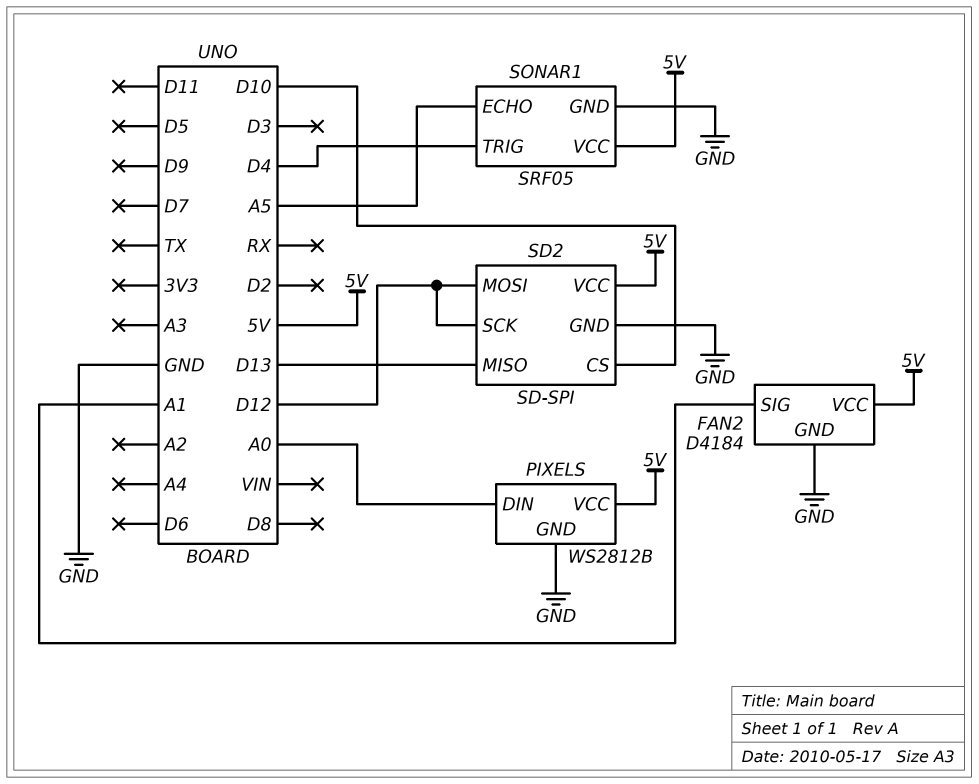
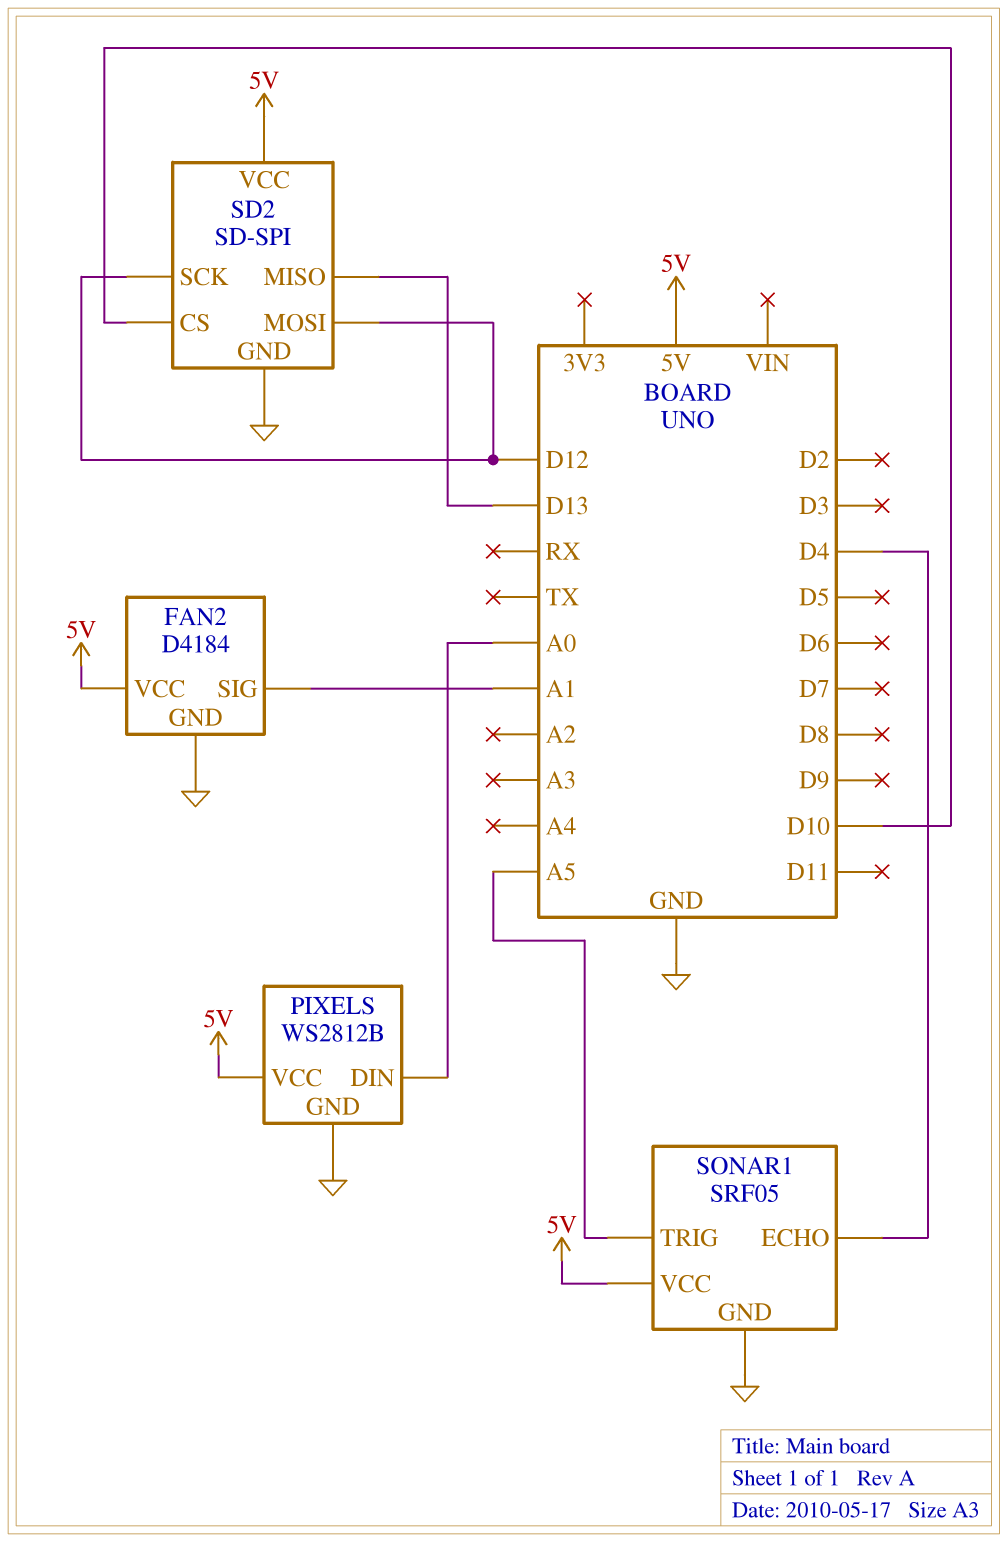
SONAR1 pin ECHO: A5 -> D4
SONAR1 pin TRIG: D4 -> A5

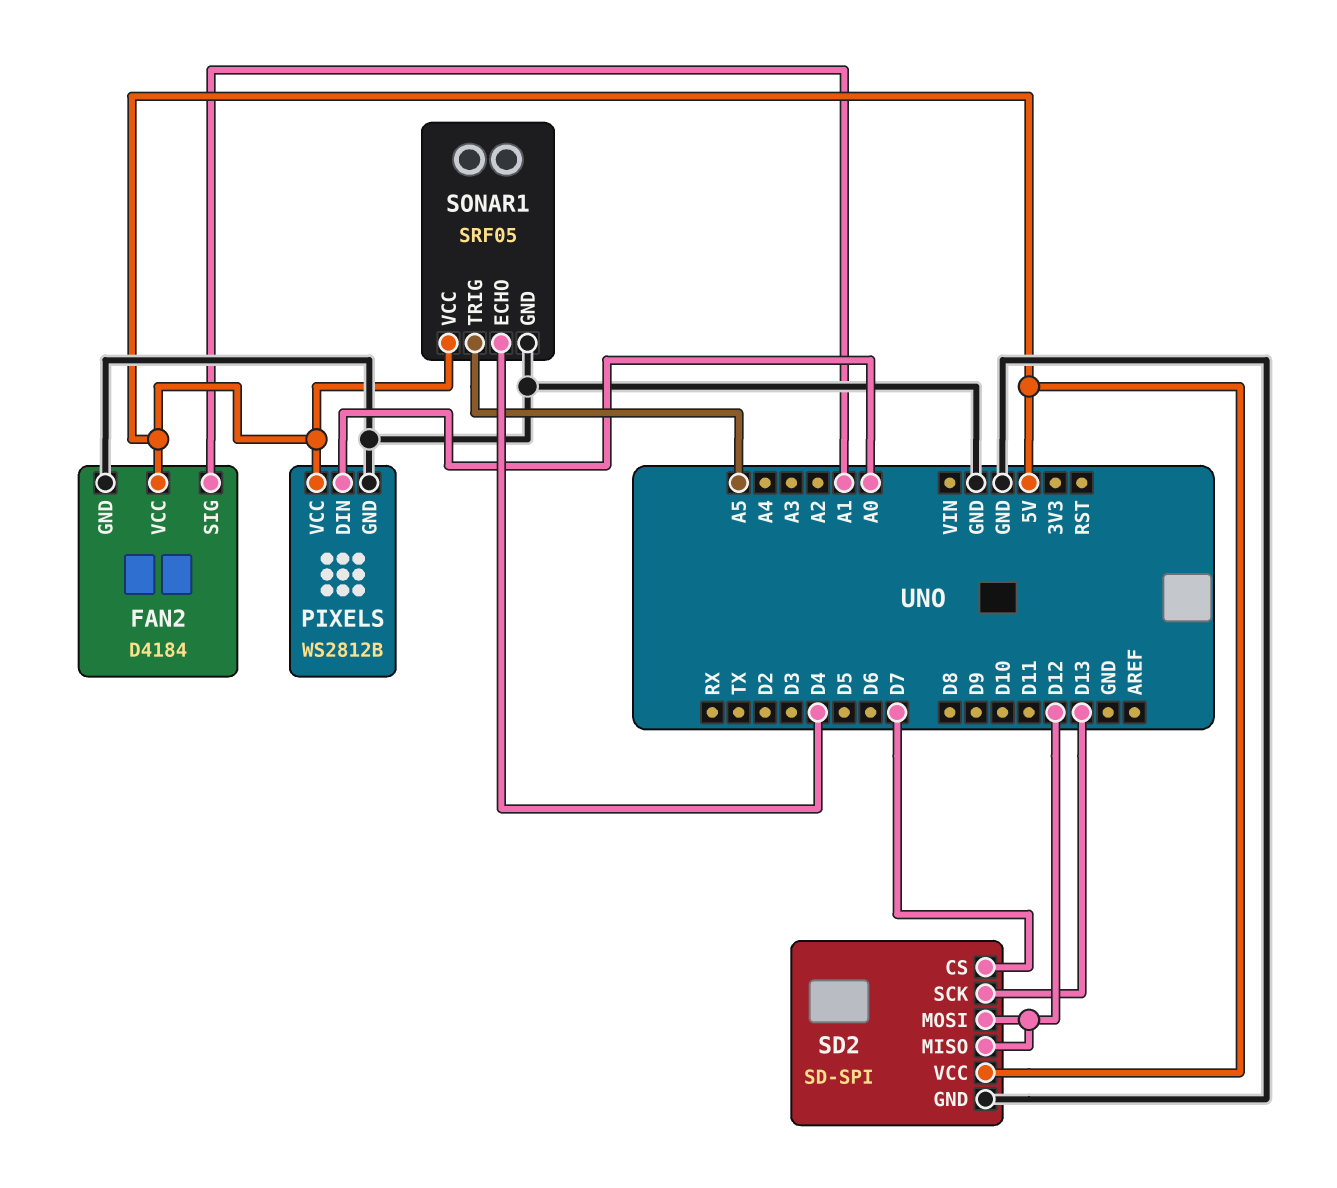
SD2 pin CS: D10 -> D7
SD2 pin MISO: D13 -> D12
SD2 pin SCK: D12 -> D13

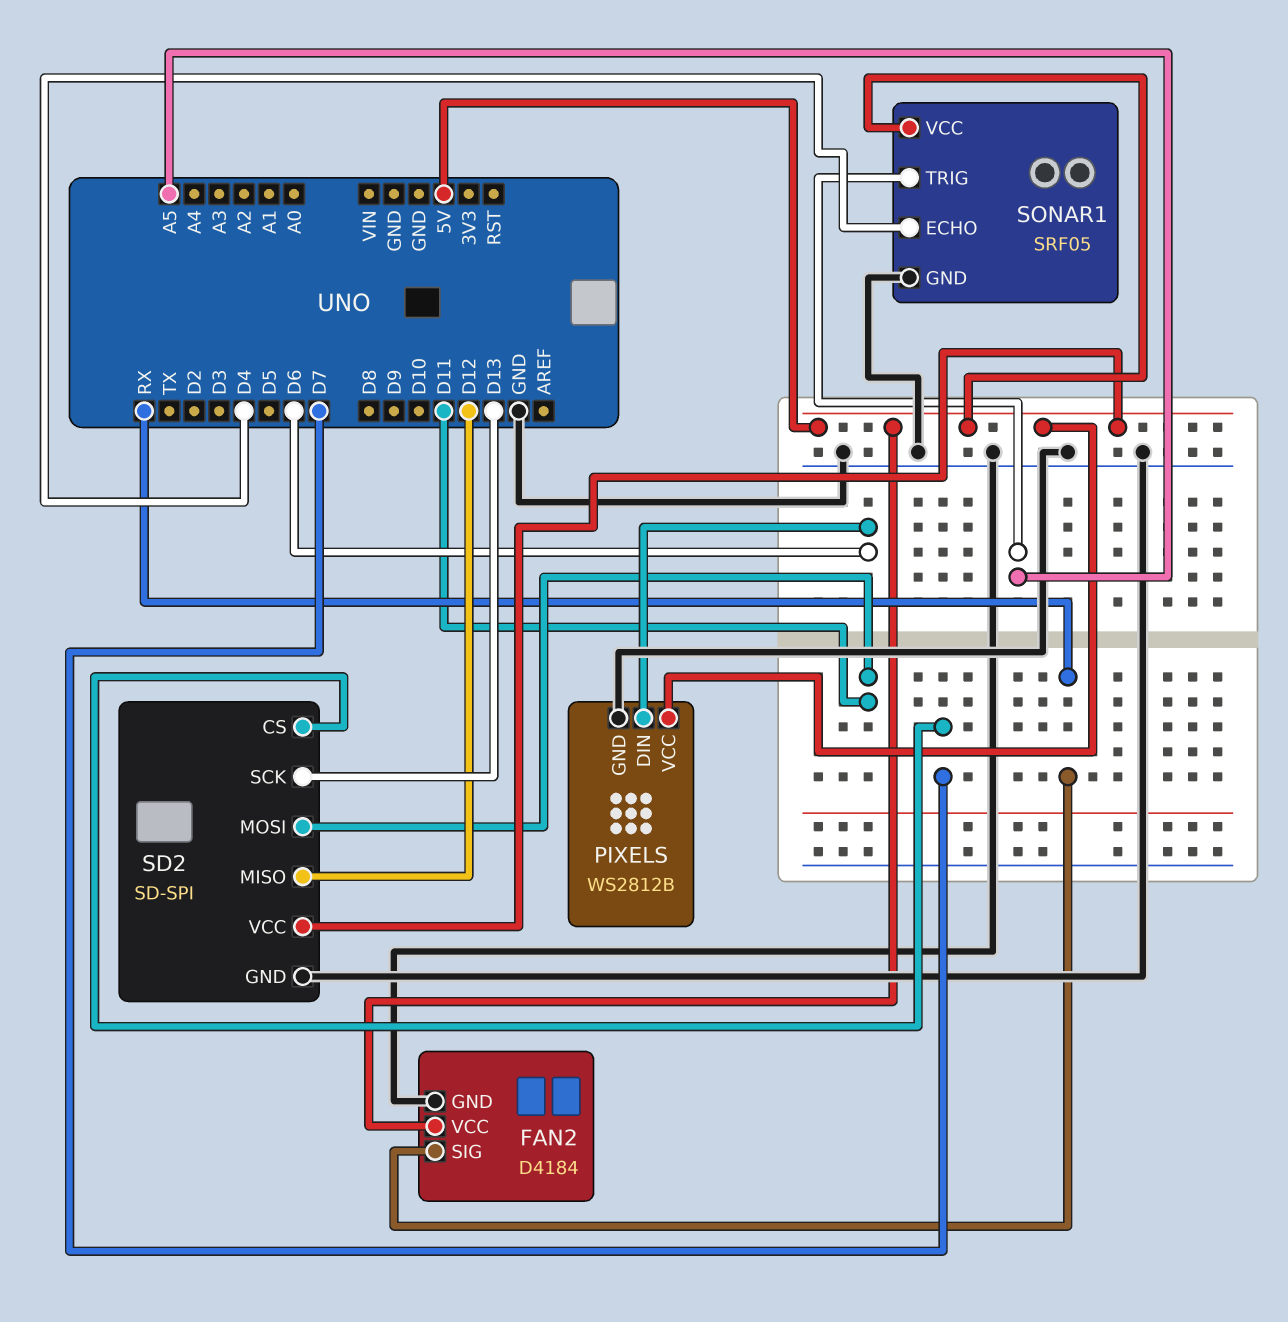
FAN2 pin SIG: A1 -> RX
PIXELS pin DIN: A0 -> D6
SD2 pin MOSI: D12 -> D11

